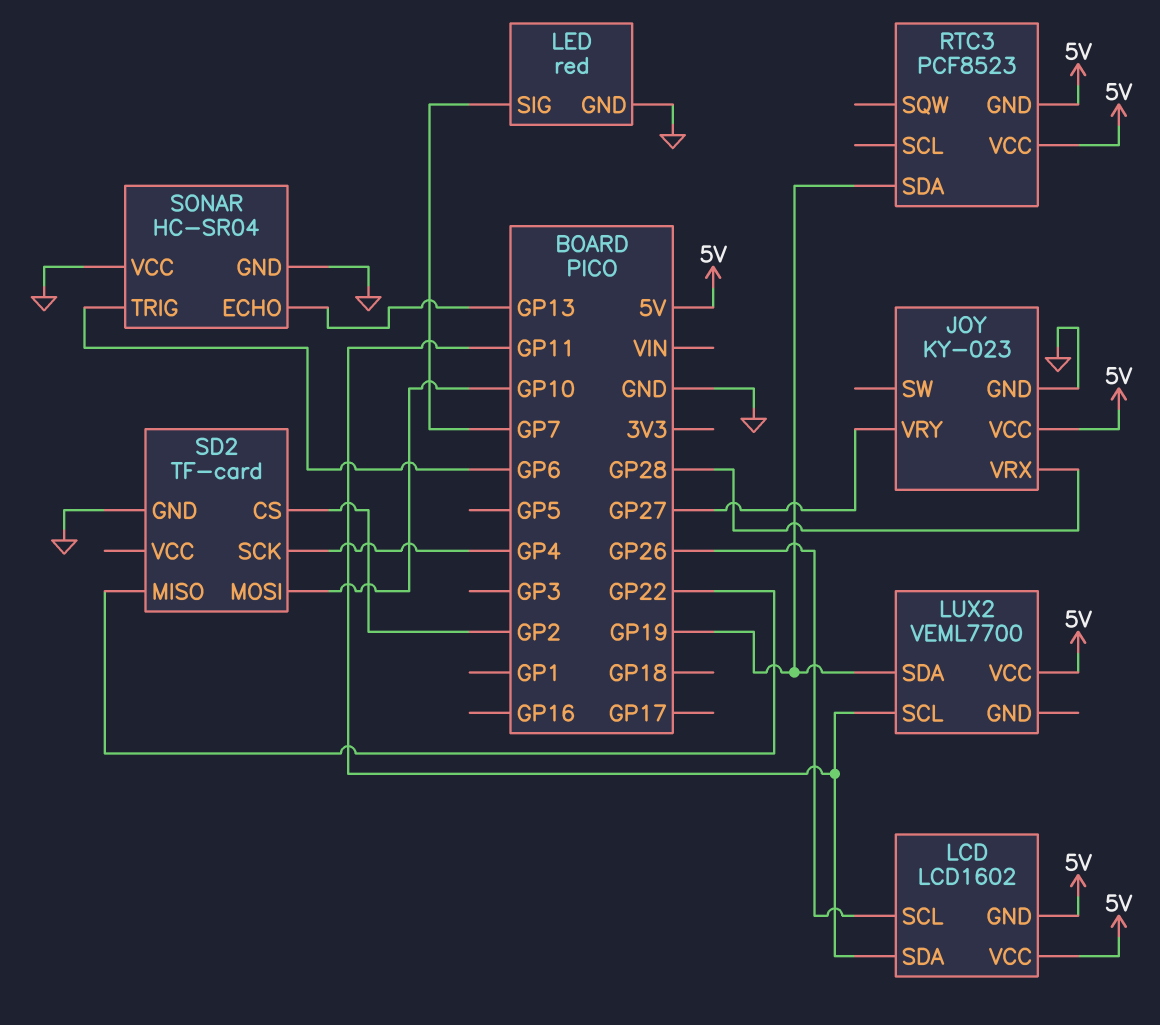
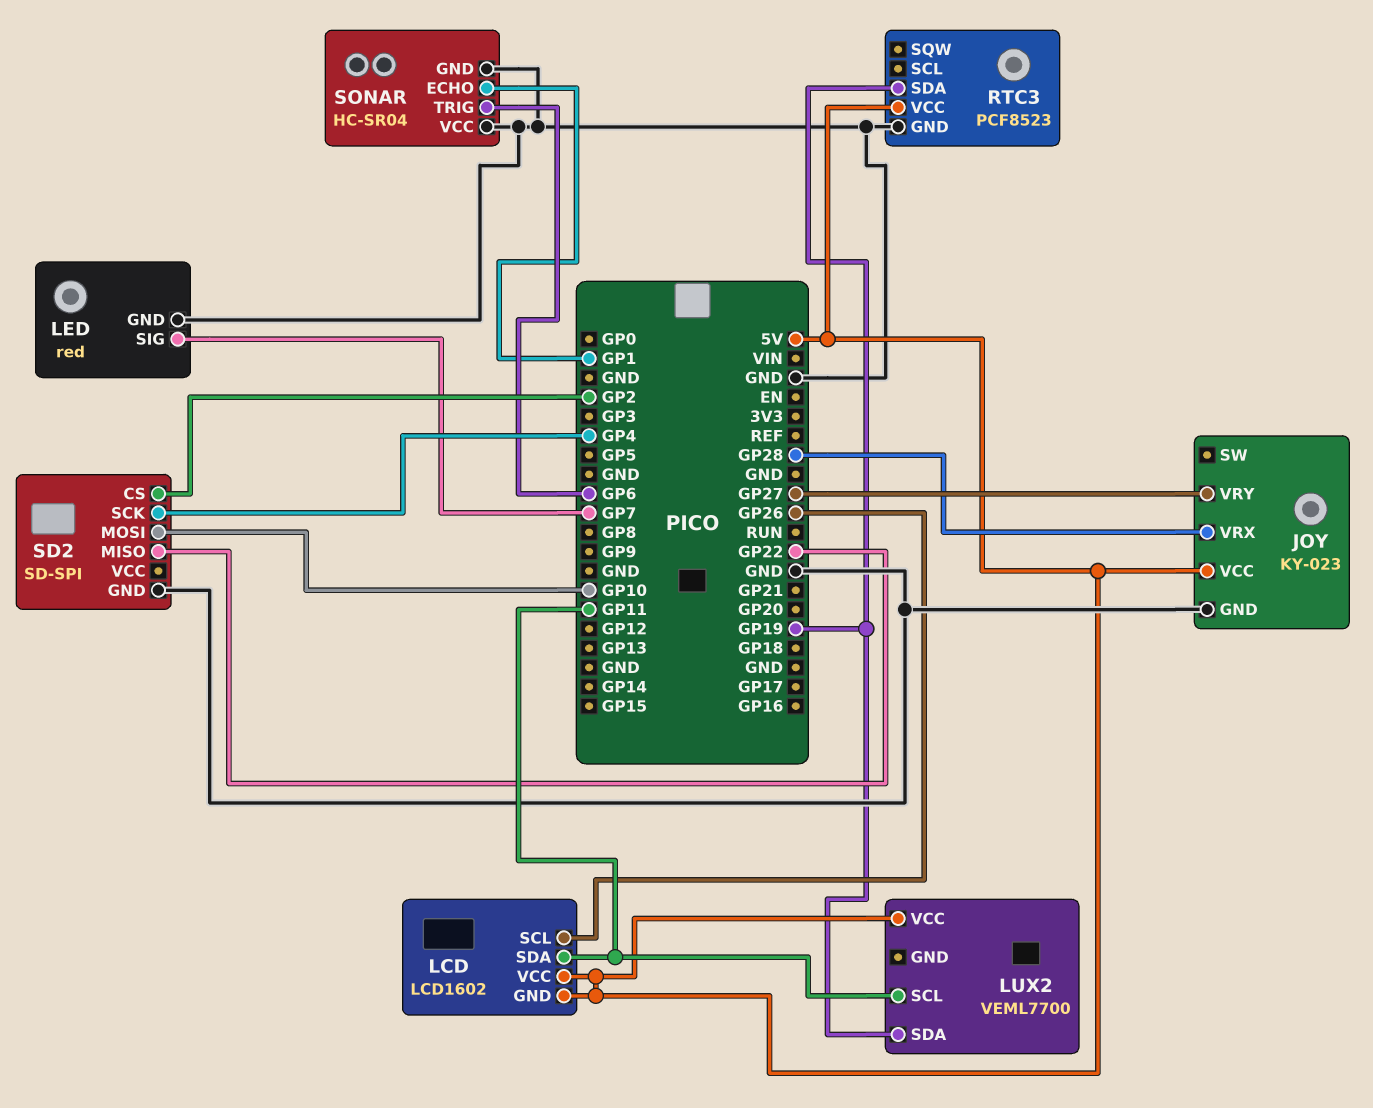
RTC3 pin GND: 5V -> GND
SD2: TF-card -> SD-SPI
SONAR pin ECHO: GP13 -> GP1

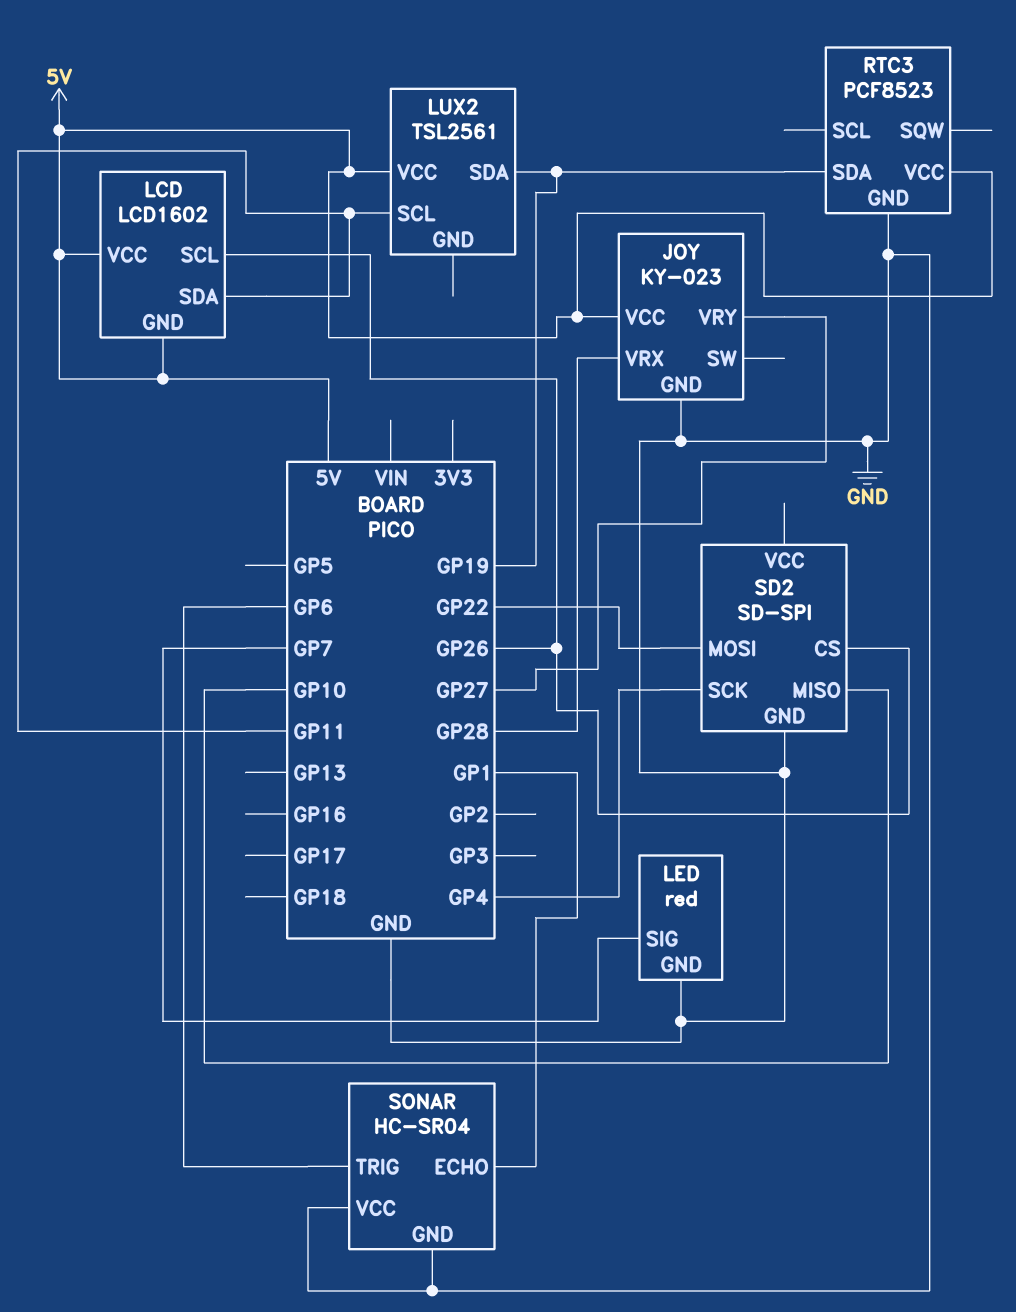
LUX2: VEML7700 -> TSL2561
SD2 pin CS: GP2 -> GP26
SD2 pin MISO: GP22 -> GP10
SD2 pin MOSI: GP10 -> GP22

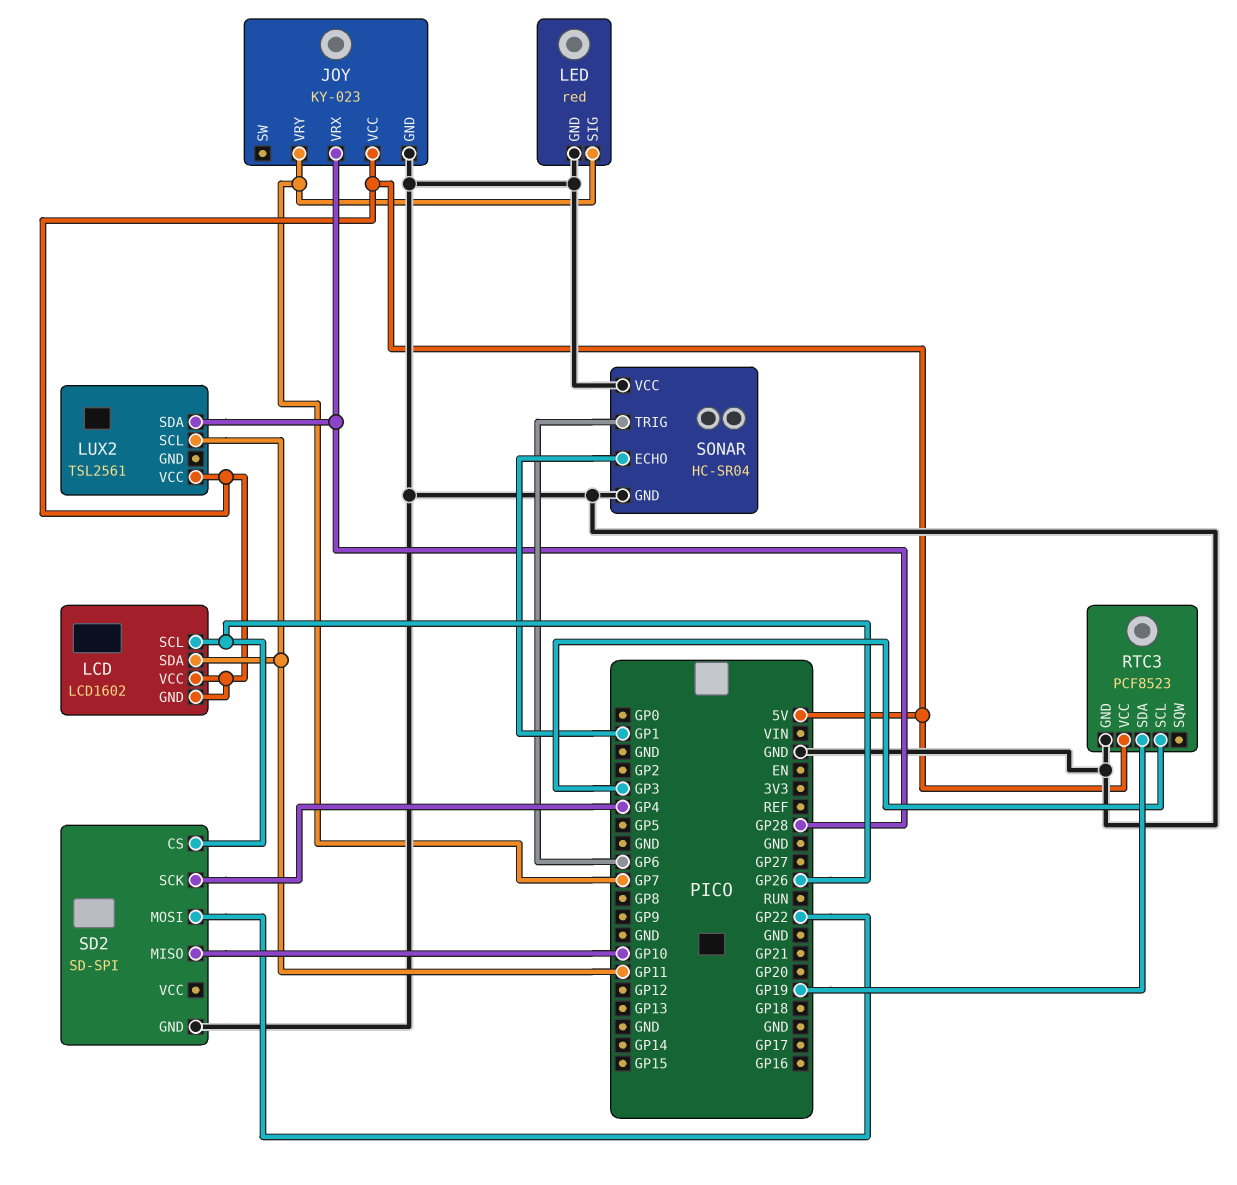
JOY pin VRY: GP27 -> GP7
LUX2 pin SDA: GP19 -> GP28
RTC3 pin SCL: none -> GP3

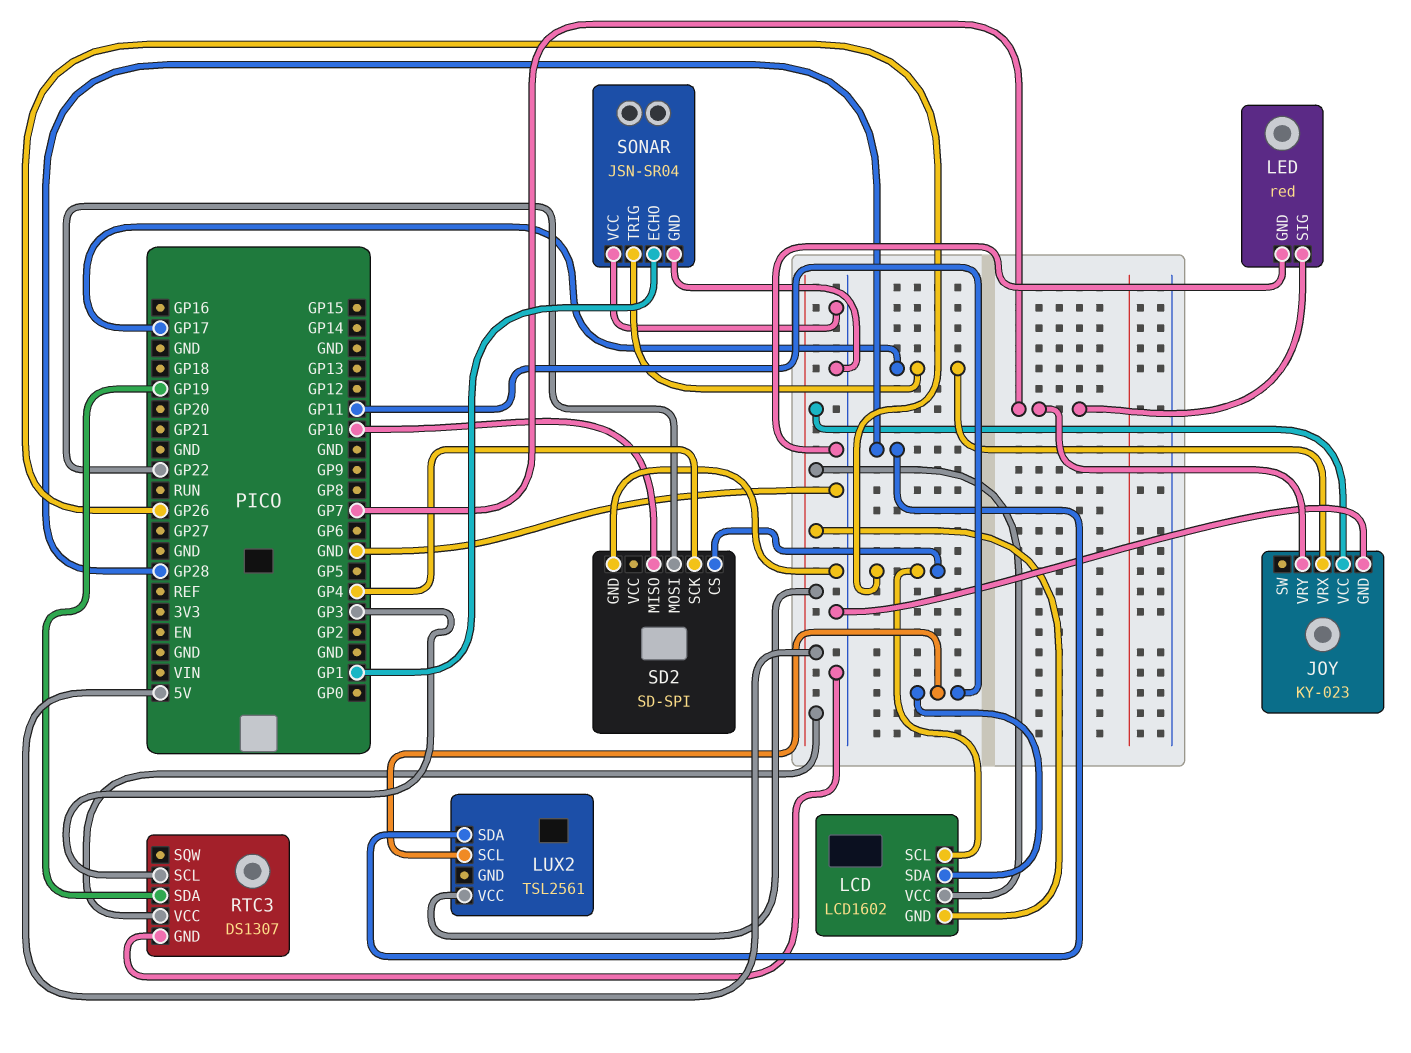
JOY pin VRX: GP28 -> GP17
RTC3: PCF8523 -> DS1307
SONAR: HC-SR04 -> JSN-SR04
SONAR pin TRIG: GP6 -> GP17

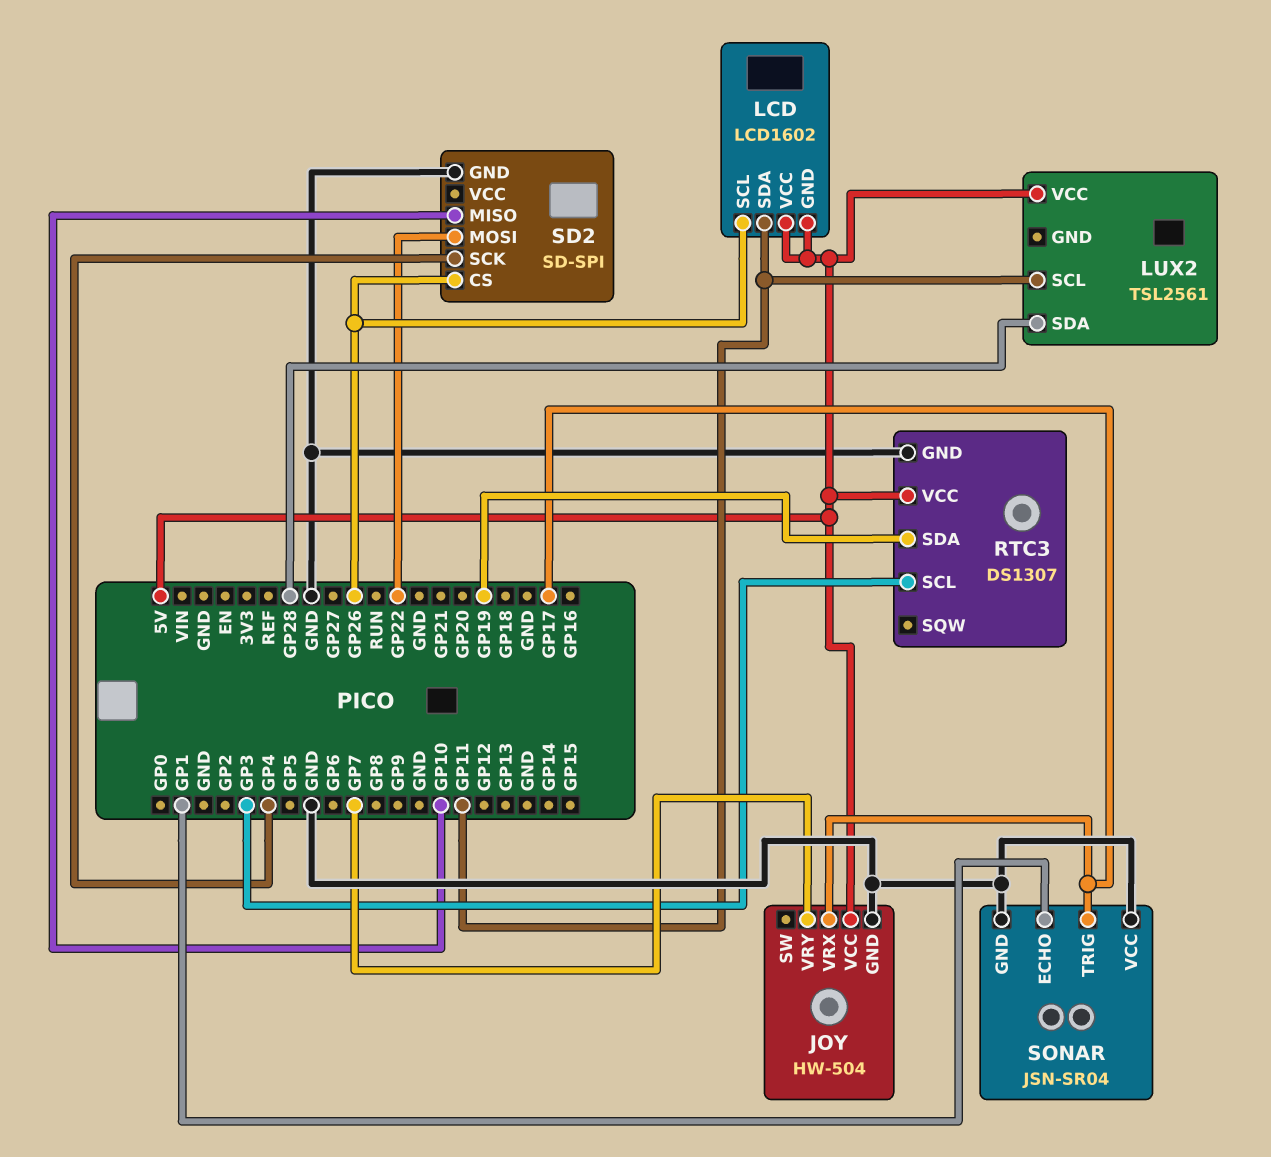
JOY: KY-023 -> HW-504
LED: red -> none
LED pin GND: GND -> none
LED pin SIG: GP7 -> none

